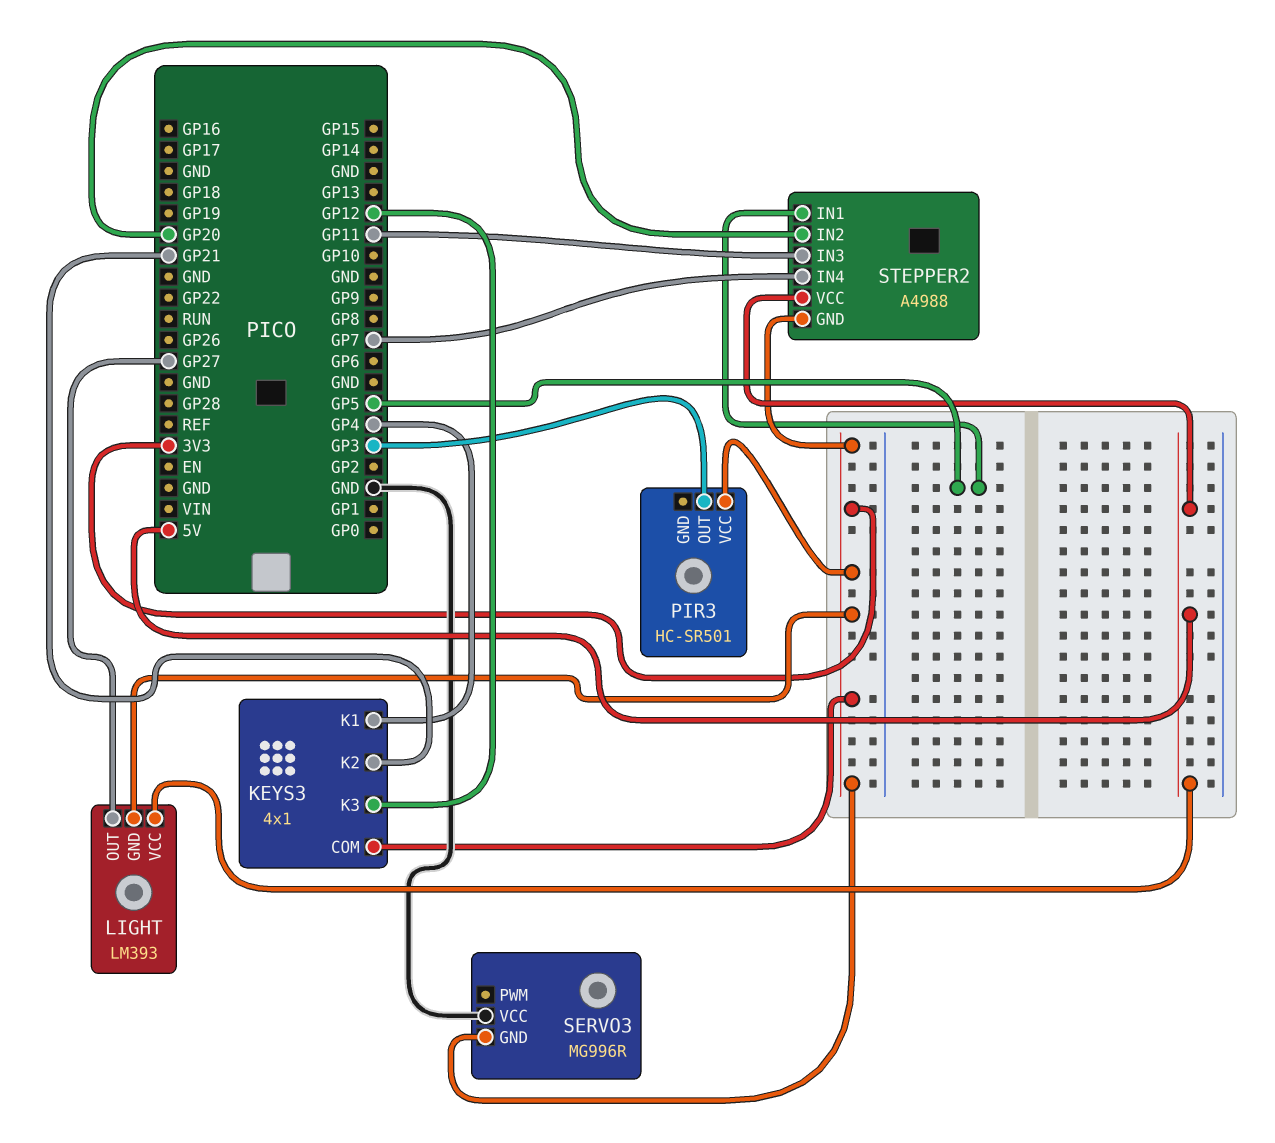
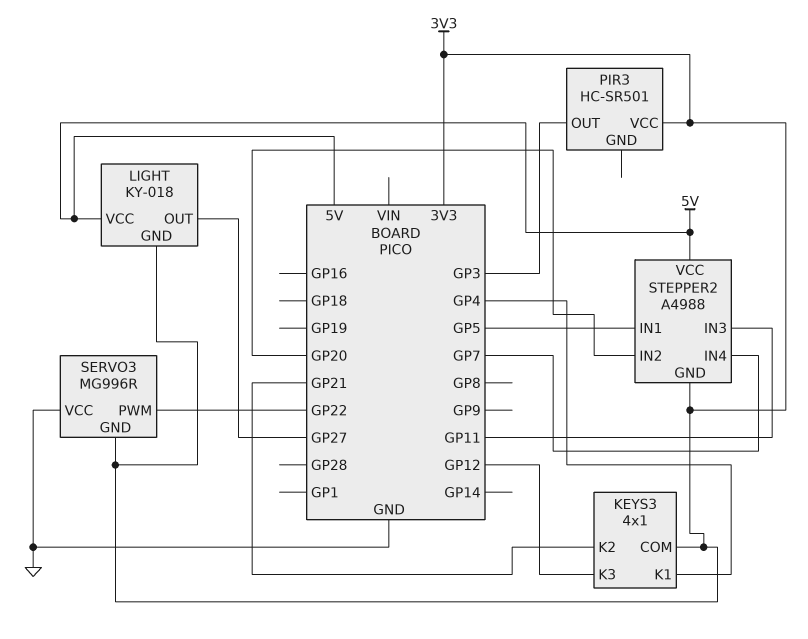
LIGHT: LM393 -> KY-018
SERVO3 pin PWM: none -> GP22

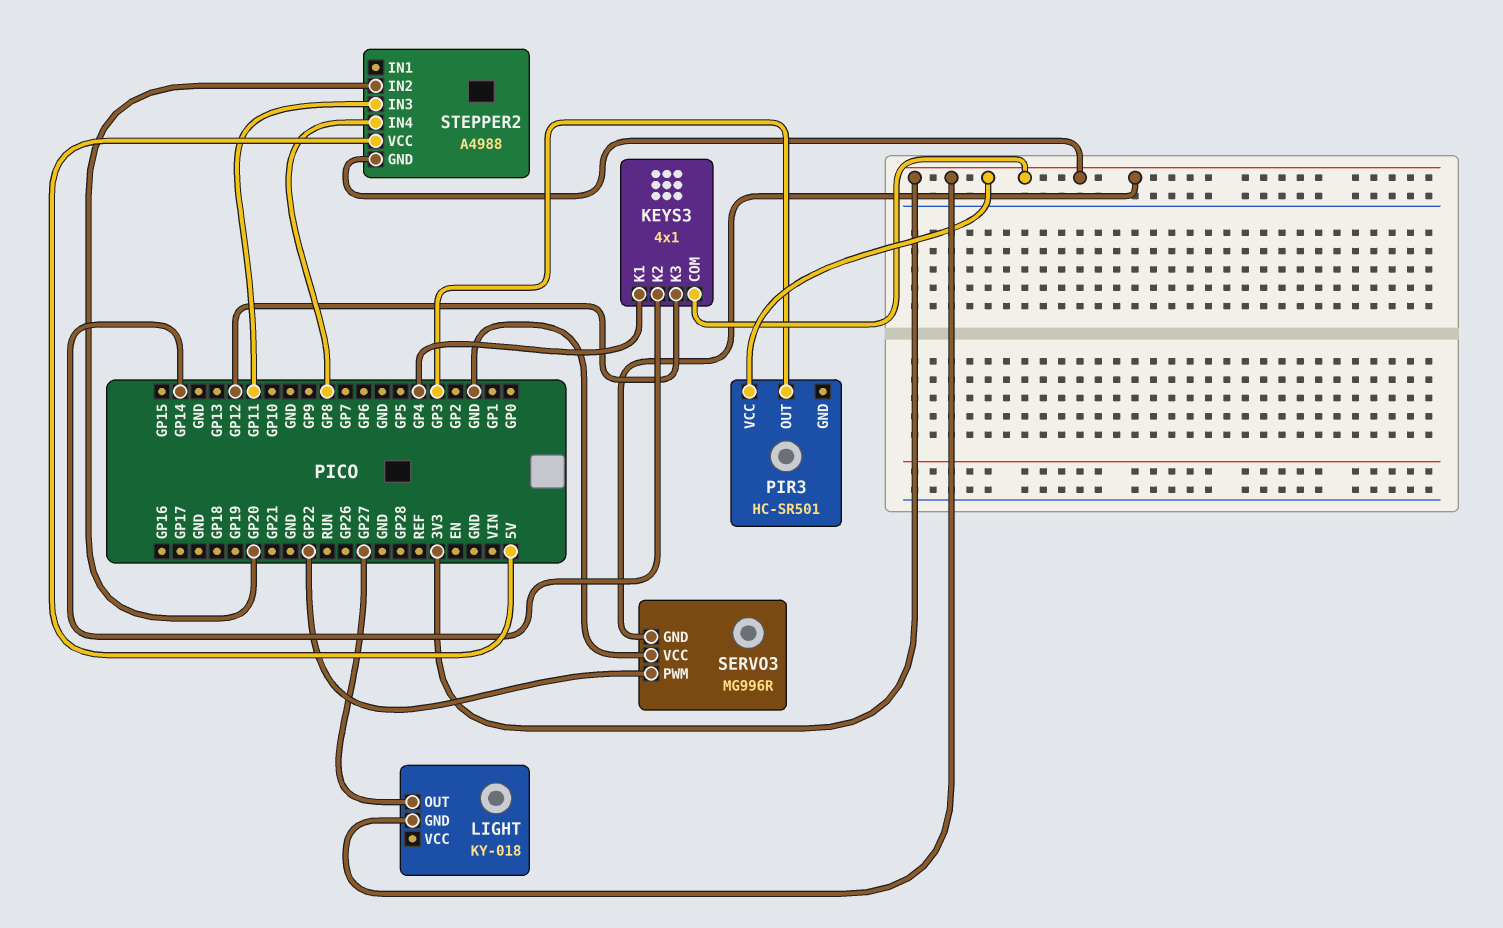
KEYS3 pin K2: GP21 -> GP14
LIGHT pin VCC: 5V -> none
STEPPER2 pin IN1: GP5 -> none
STEPPER2 pin IN4: GP7 -> GP8

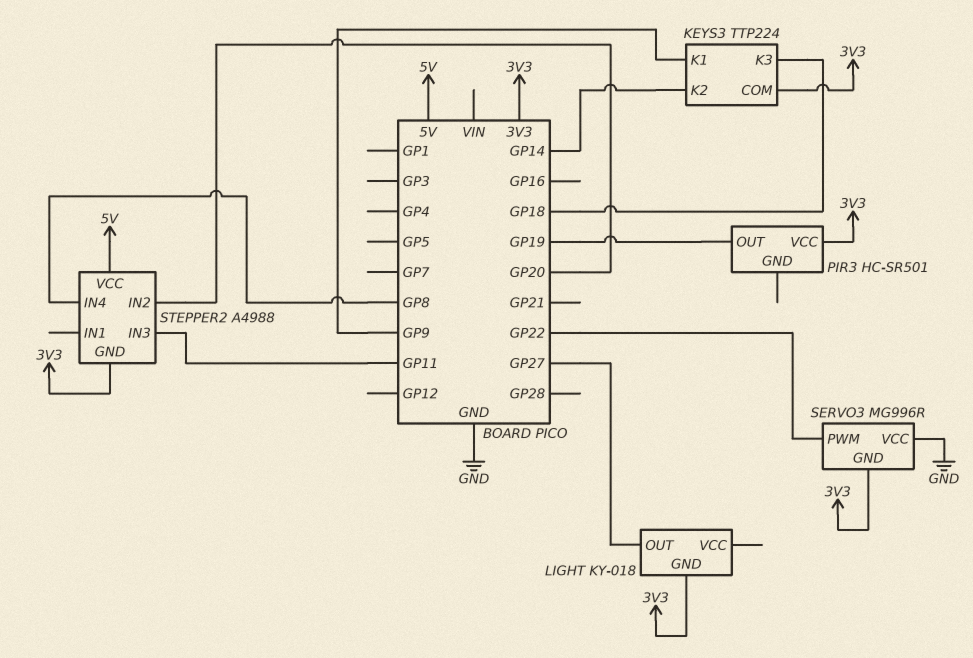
KEYS3: 4x1 -> TTP224
KEYS3 pin K1: GP4 -> GP9
KEYS3 pin K3: GP12 -> GP18
PIR3 pin OUT: GP3 -> GP19

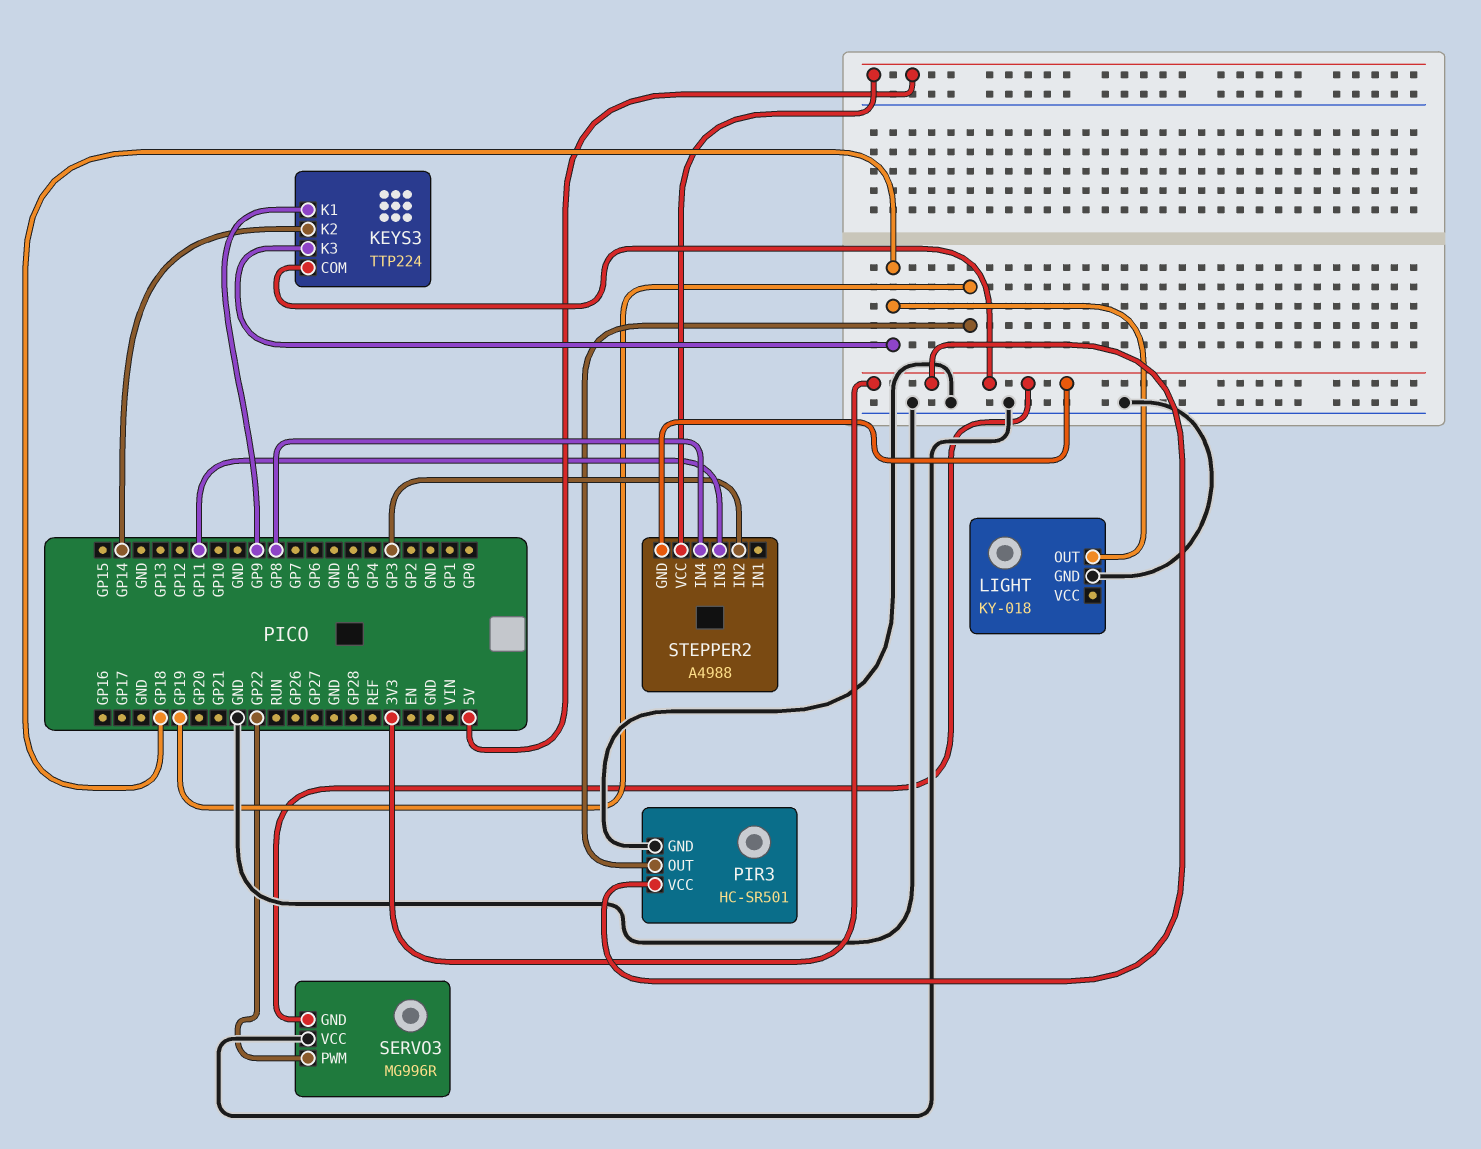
LIGHT pin GND: 3V3 -> GND
LIGHT pin OUT: GP27 -> GP18
PIR3 pin GND: none -> GND
STEPPER2 pin IN2: GP20 -> GP3

